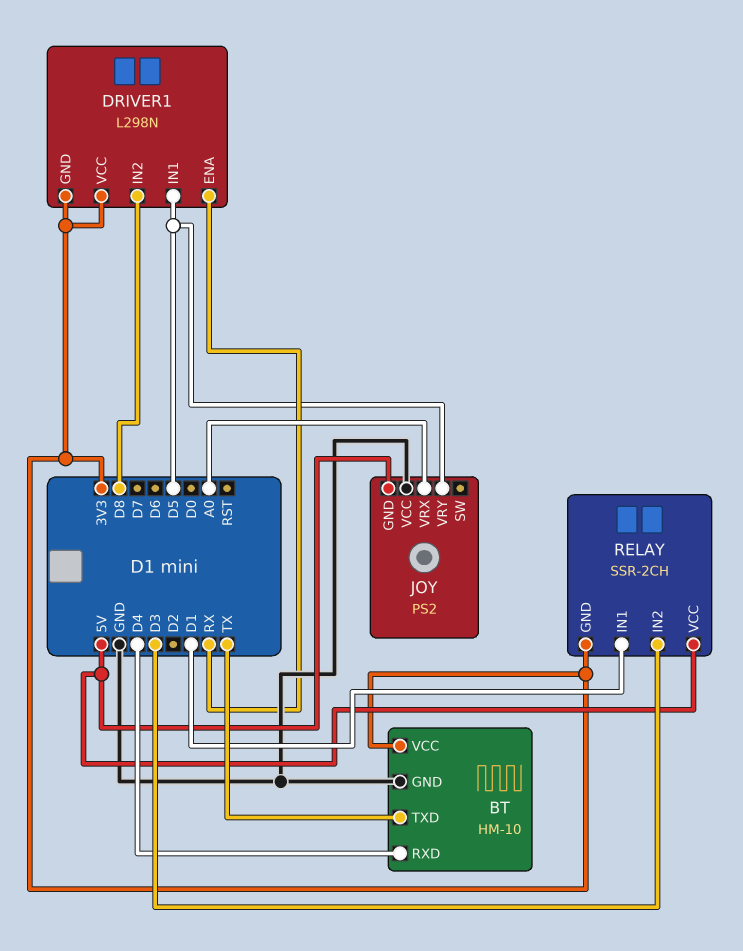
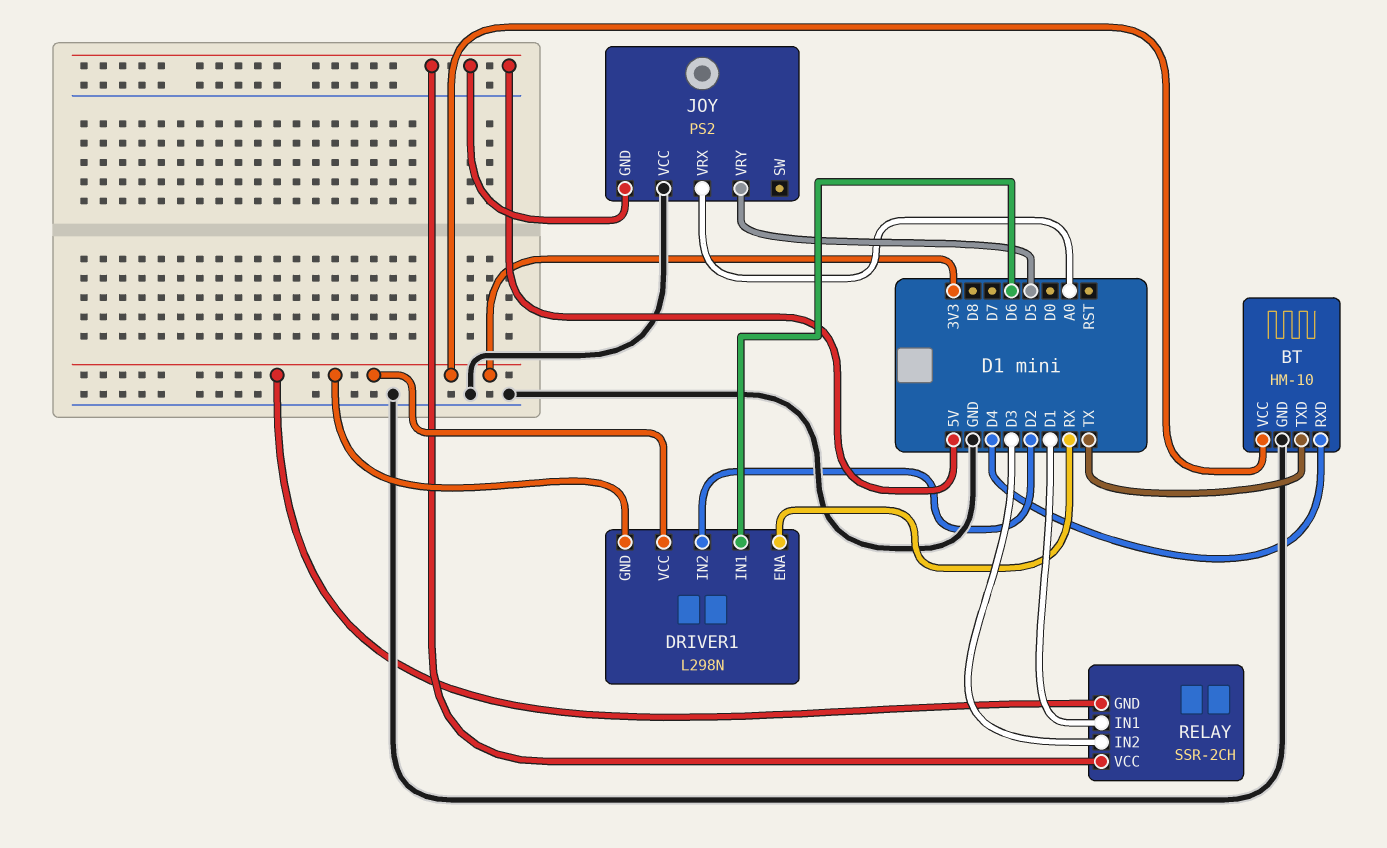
DRIVER1 pin IN1: D5 -> D6
DRIVER1 pin IN2: D8 -> D2

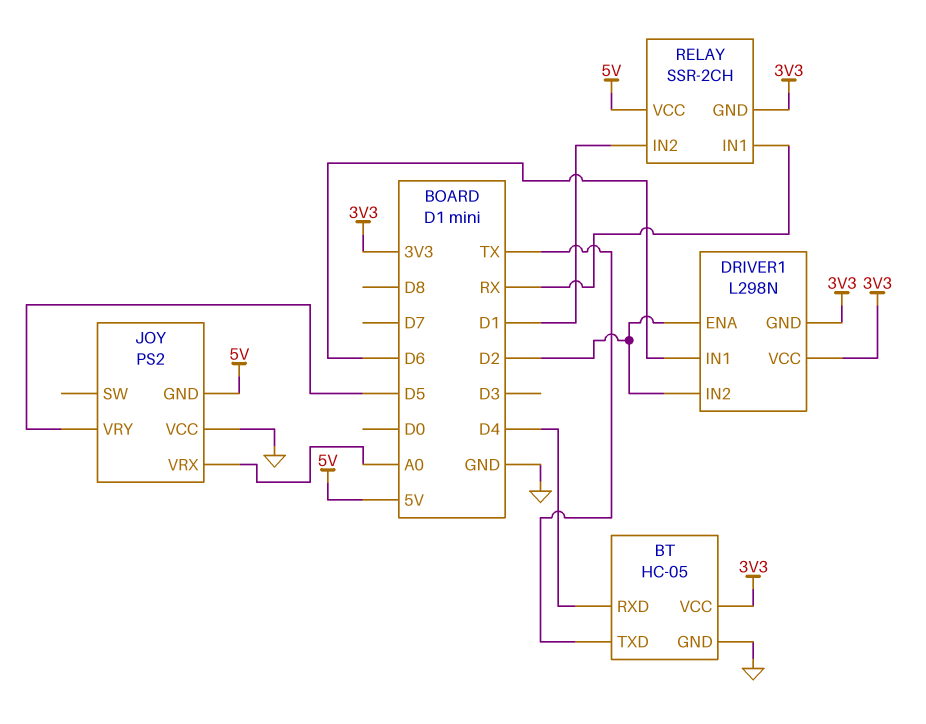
BT: HM-10 -> HC-05
DRIVER1 pin ENA: RX -> D2
RELAY pin IN1: D1 -> RX
RELAY pin IN2: D3 -> D1

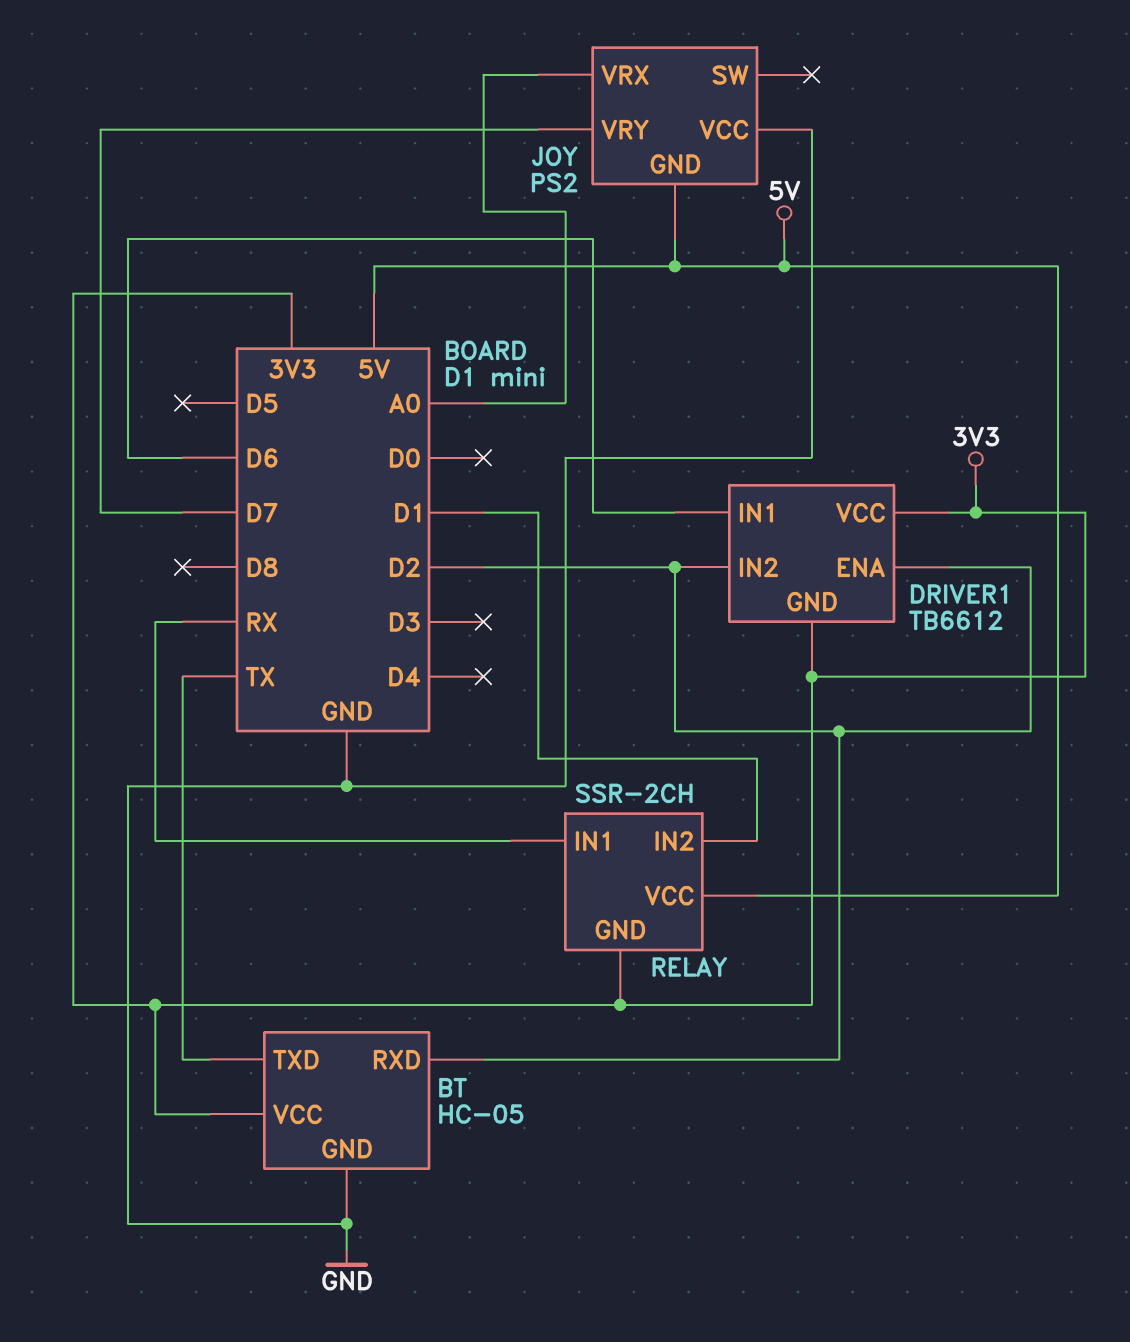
BT pin RXD: D4 -> D2
DRIVER1: L298N -> TB6612
JOY pin VRY: D5 -> D7

